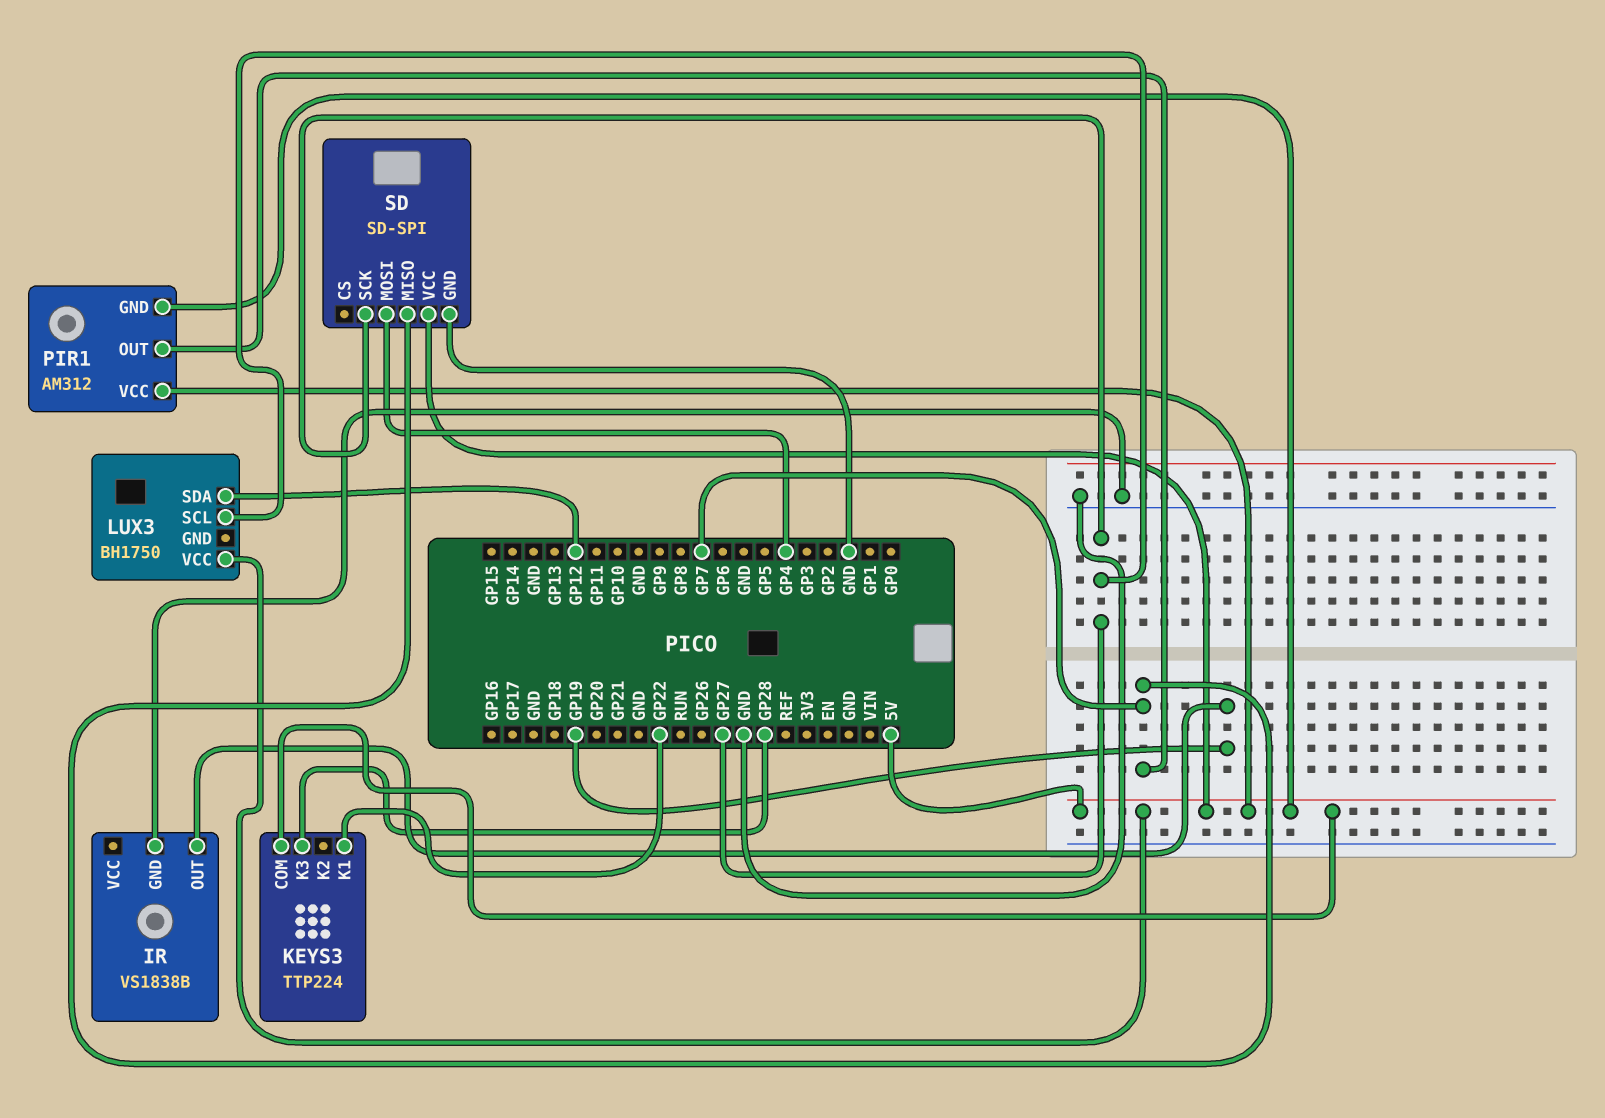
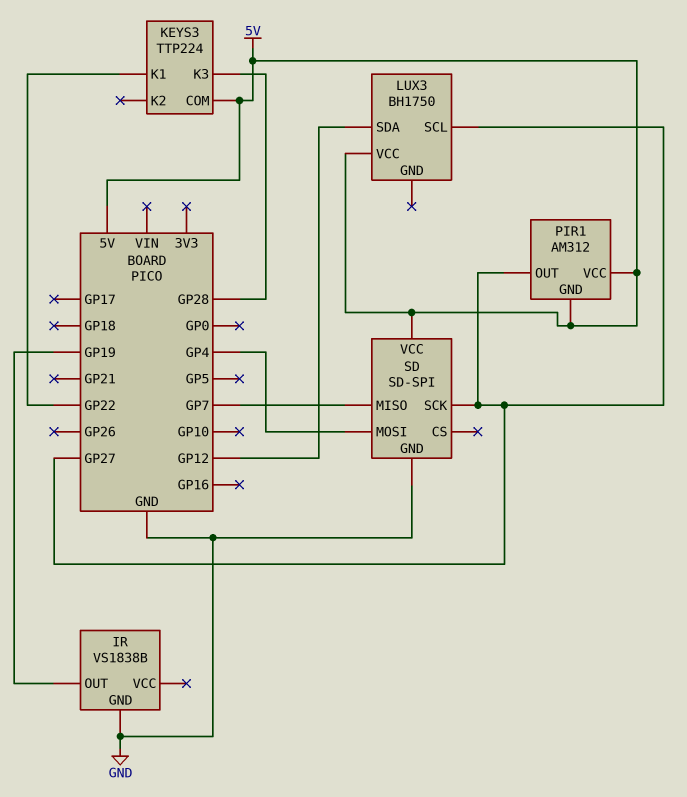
PIR1 pin OUT: GP7 -> GP27

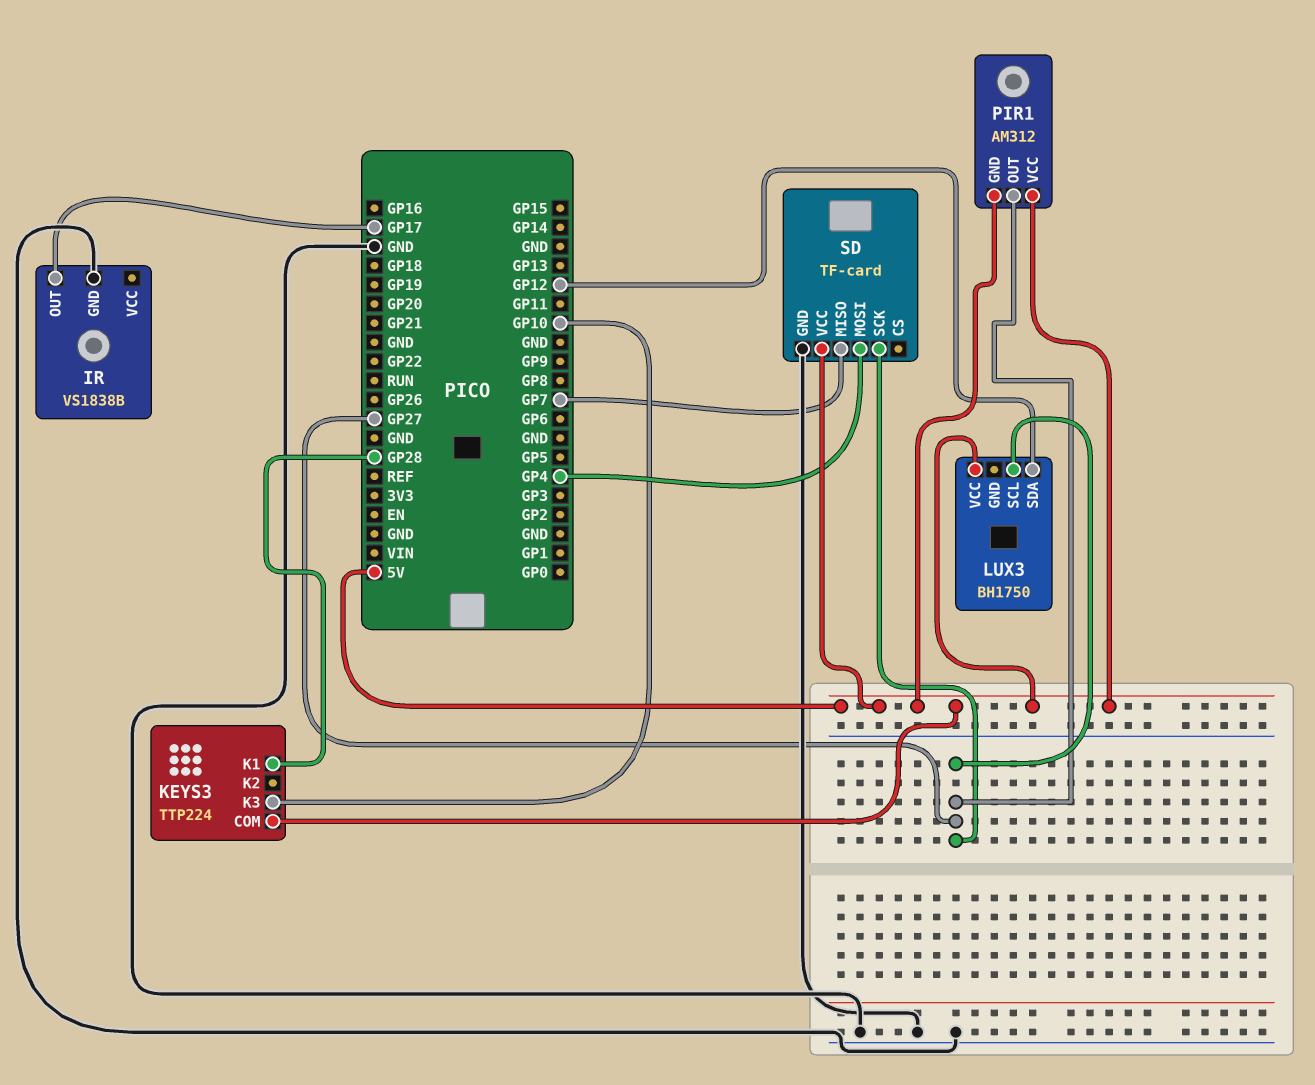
IR pin OUT: GP19 -> GP17
KEYS3 pin K1: GP22 -> GP28
KEYS3 pin K3: GP28 -> GP10
SD: SD-SPI -> TF-card

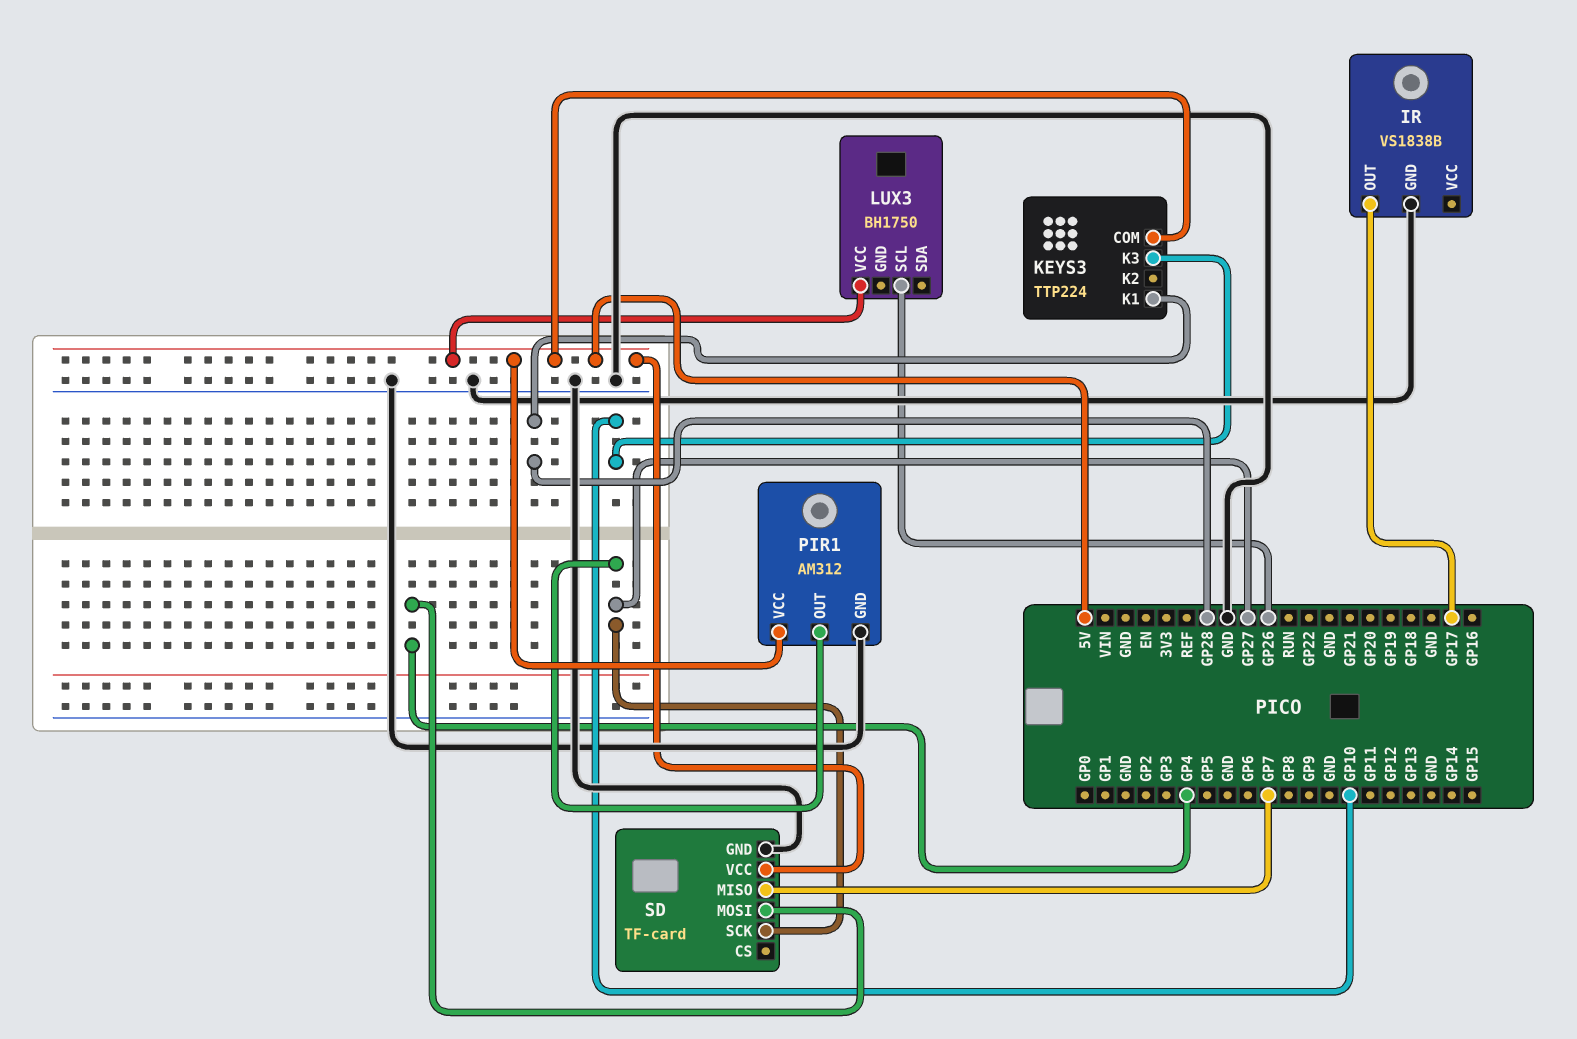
LUX3 pin SCL: GP27 -> GP26
LUX3 pin SDA: GP12 -> none
PIR1 pin GND: 5V -> GND

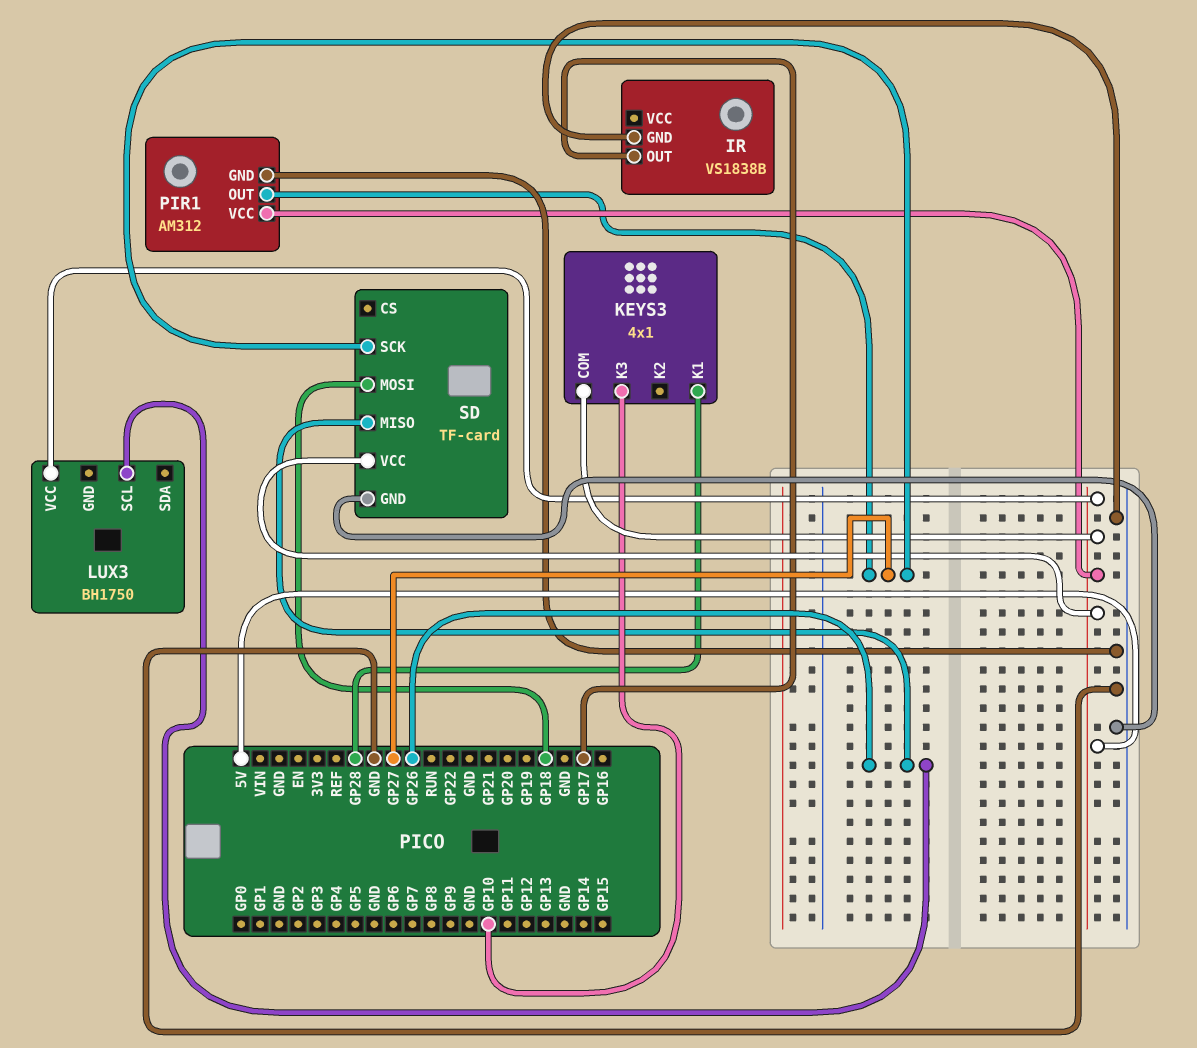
KEYS3: TTP224 -> 4x1
SD pin MISO: GP7 -> GP26
SD pin MOSI: GP4 -> GP18

